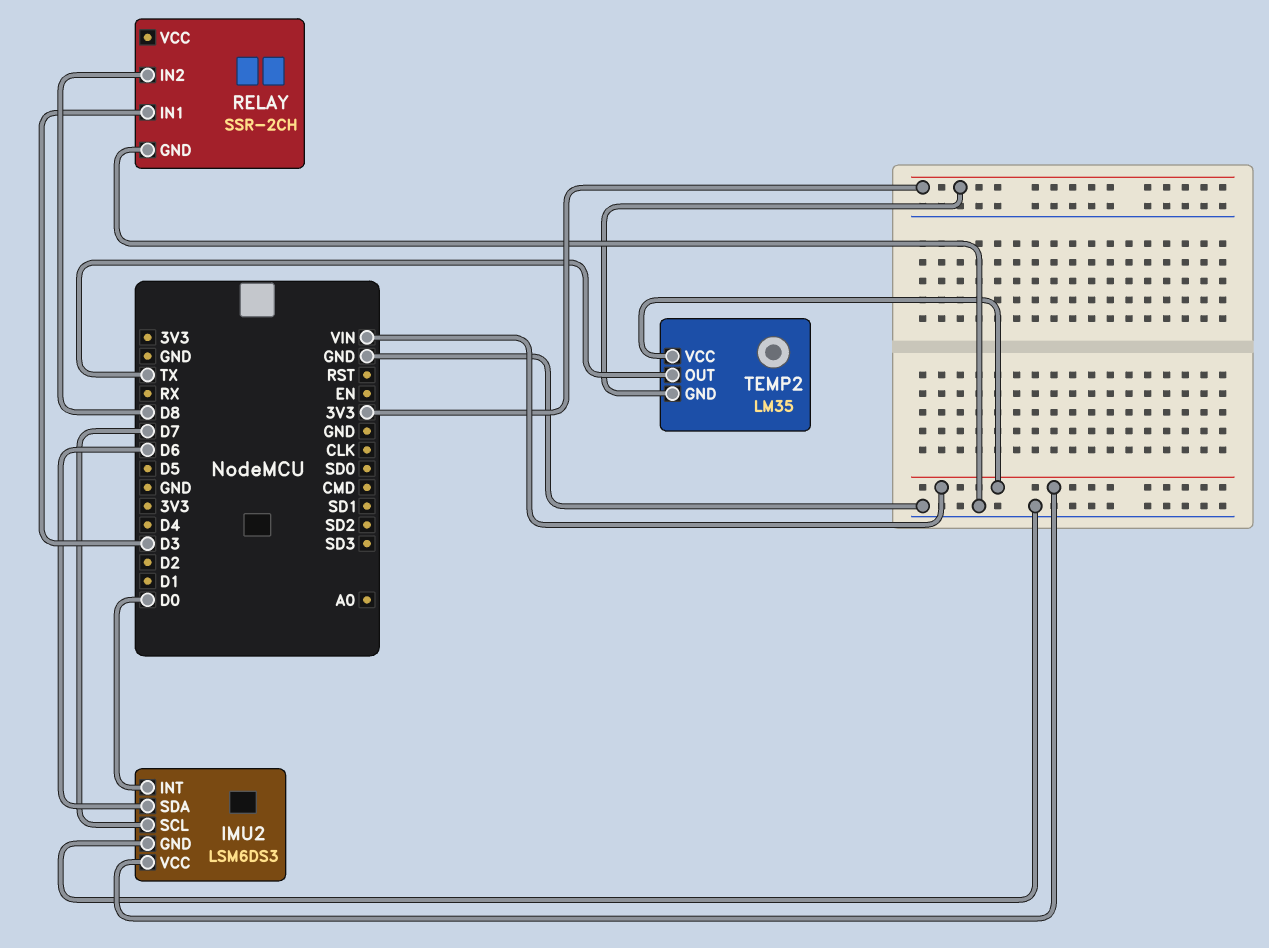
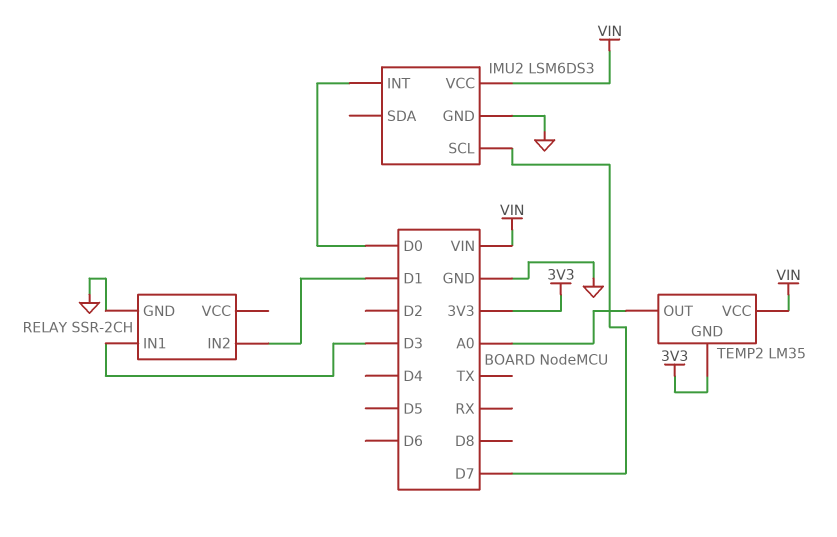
IMU2 pin SDA: D6 -> none
RELAY pin IN2: D8 -> D1
TEMP2 pin OUT: TX -> A0

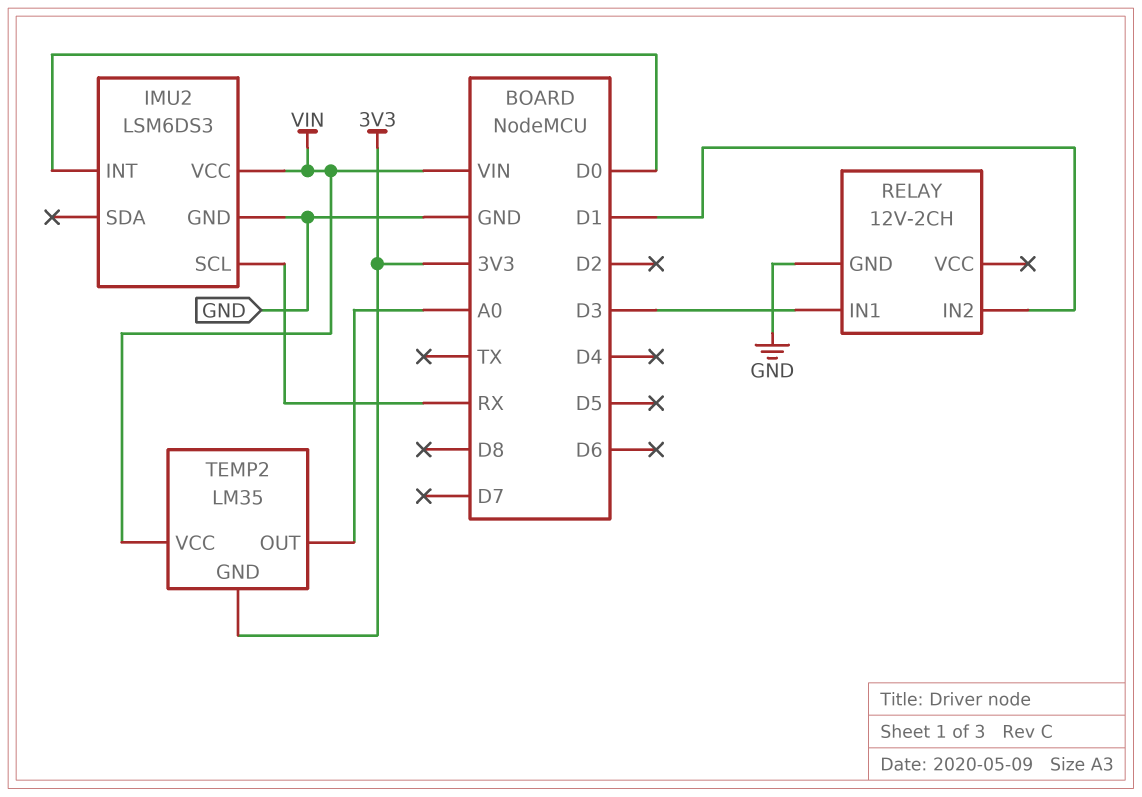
IMU2 pin SCL: D7 -> RX
RELAY: SSR-2CH -> 12V-2CH

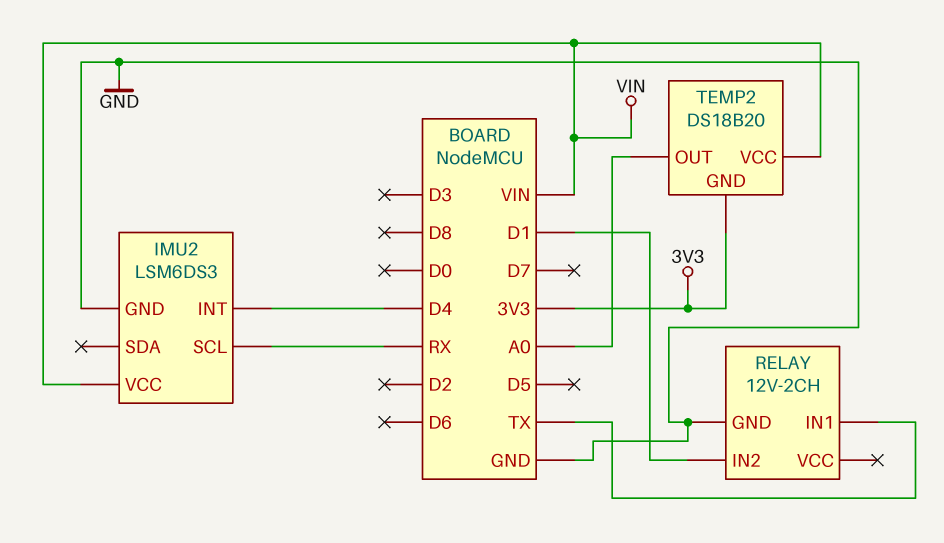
IMU2 pin INT: D0 -> D4
RELAY pin IN1: D3 -> TX
TEMP2: LM35 -> DS18B20

